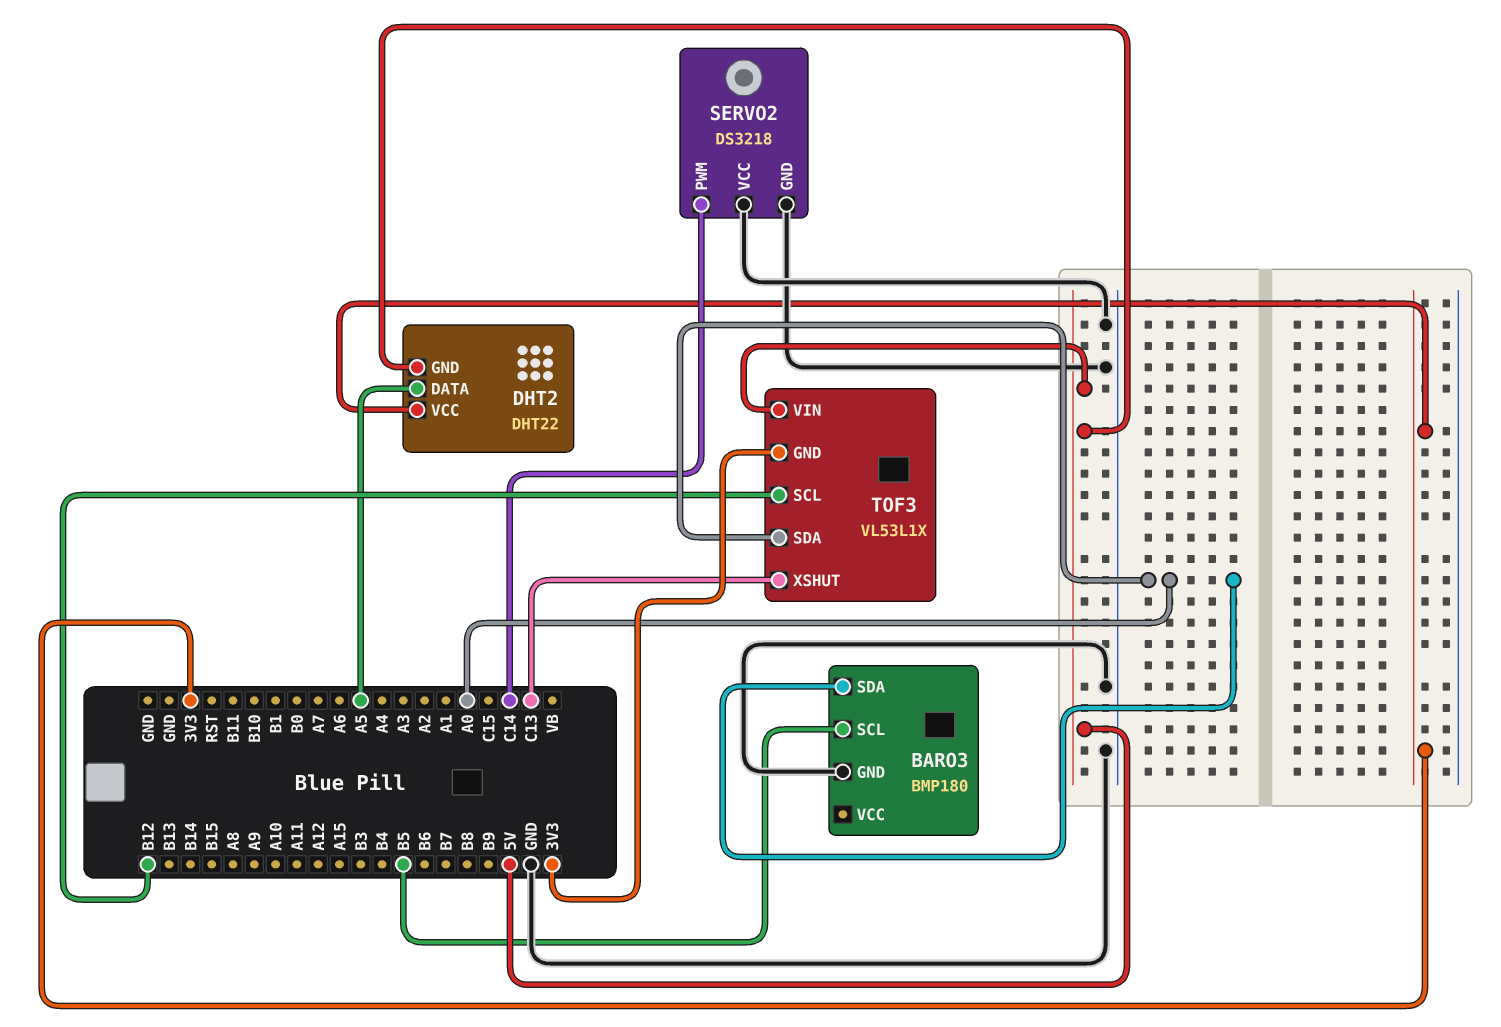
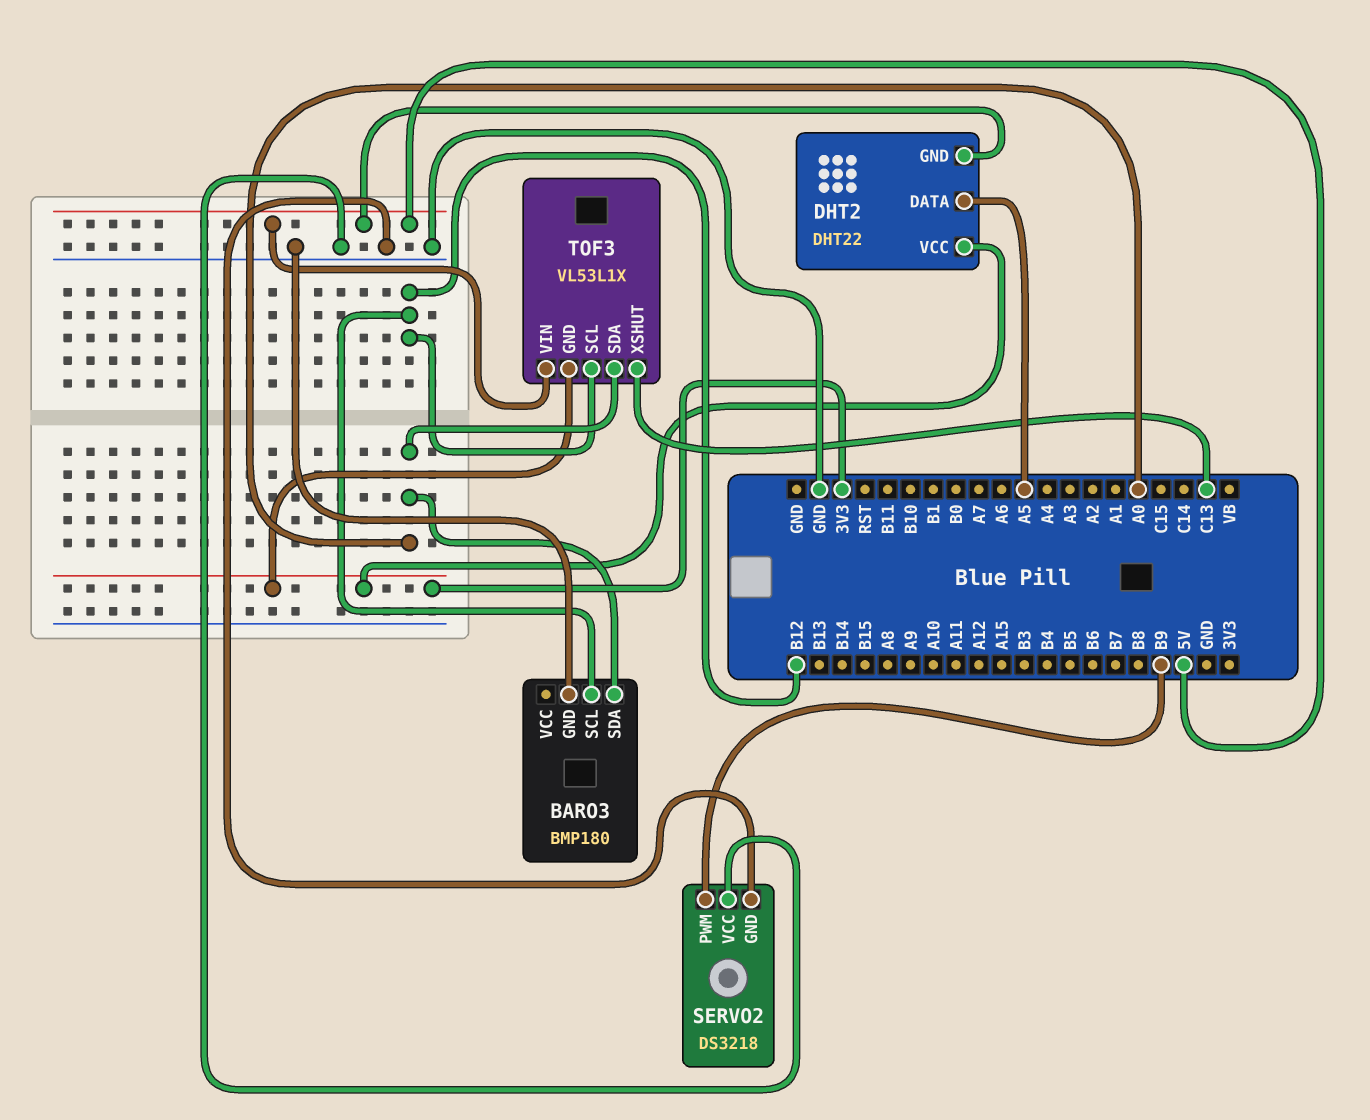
BARO3 pin SCL: B5 -> B12
SERVO2 pin PWM: C14 -> B9

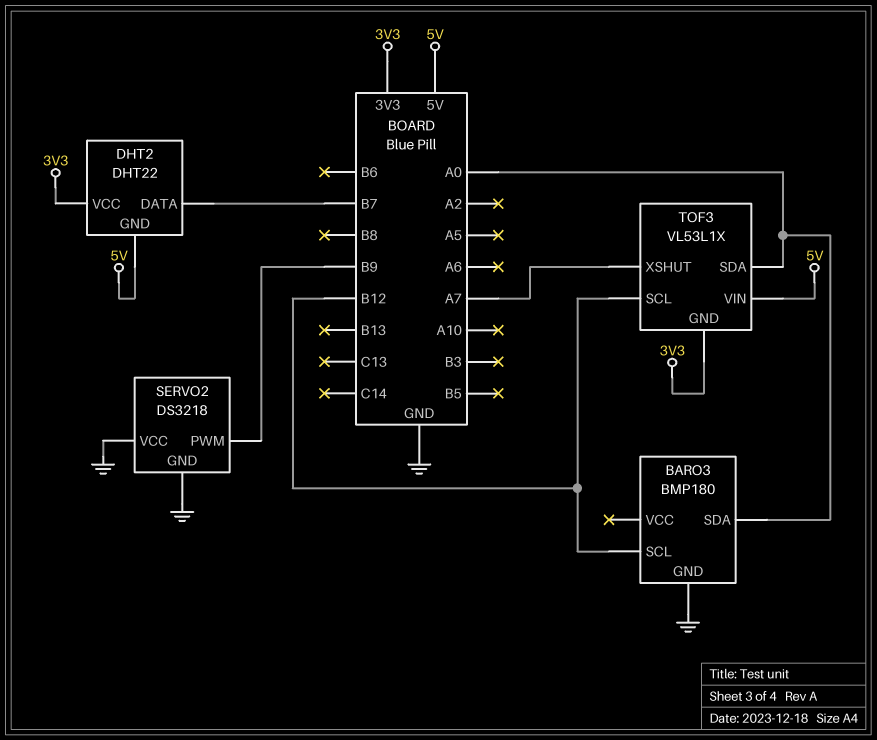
DHT2 pin DATA: A5 -> B7
TOF3 pin XSHUT: C13 -> A7

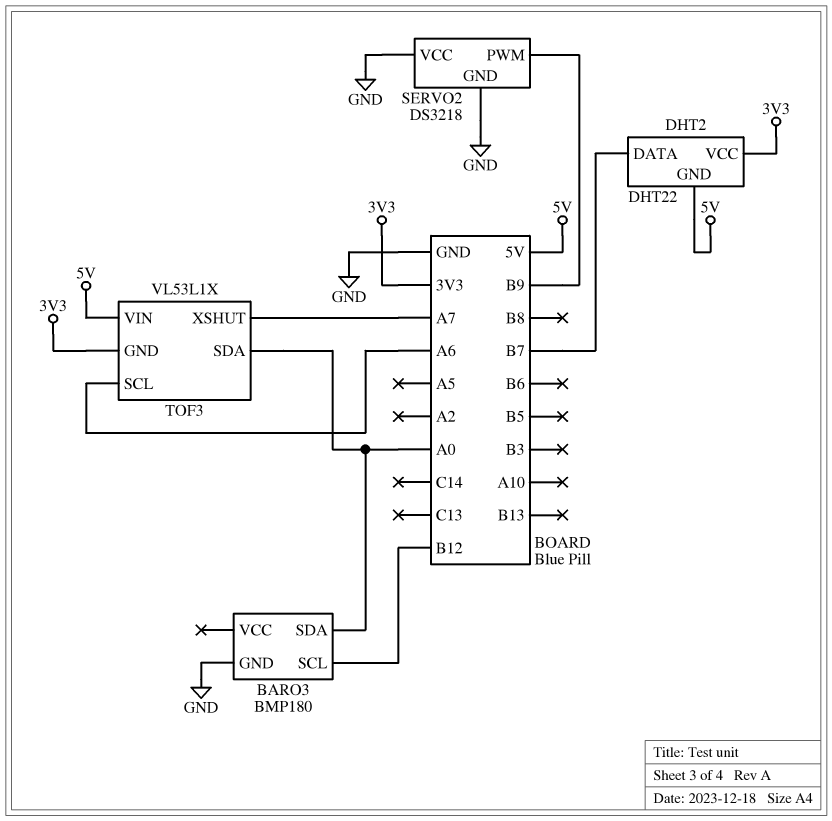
TOF3 pin SCL: B12 -> A6

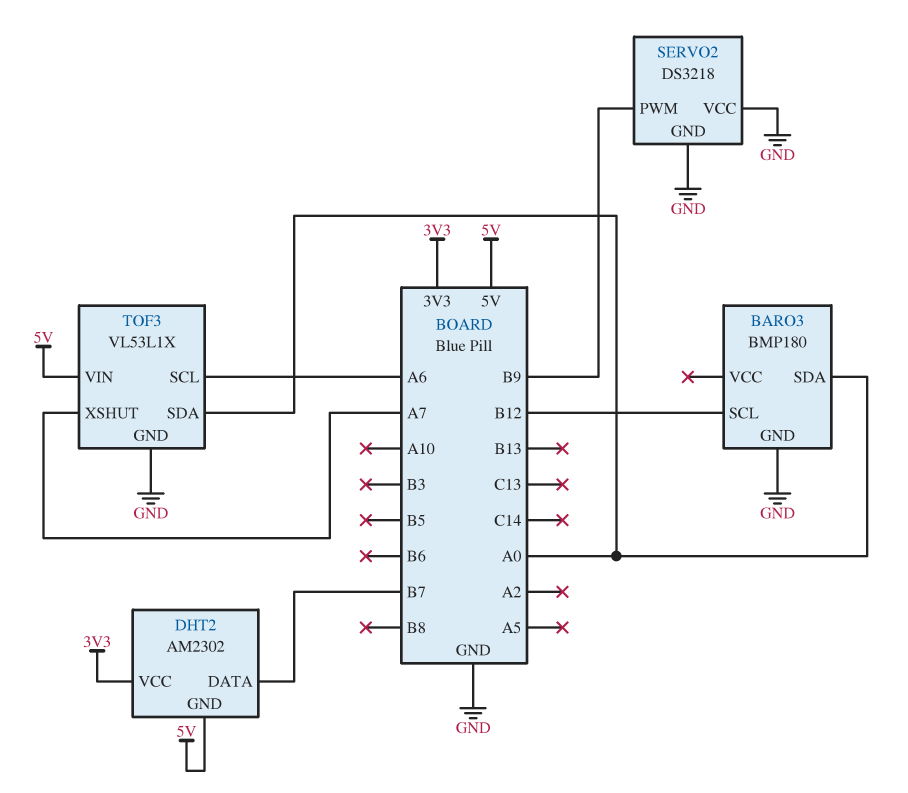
DHT2: DHT22 -> AM2302
TOF3 pin GND: 3V3 -> GND

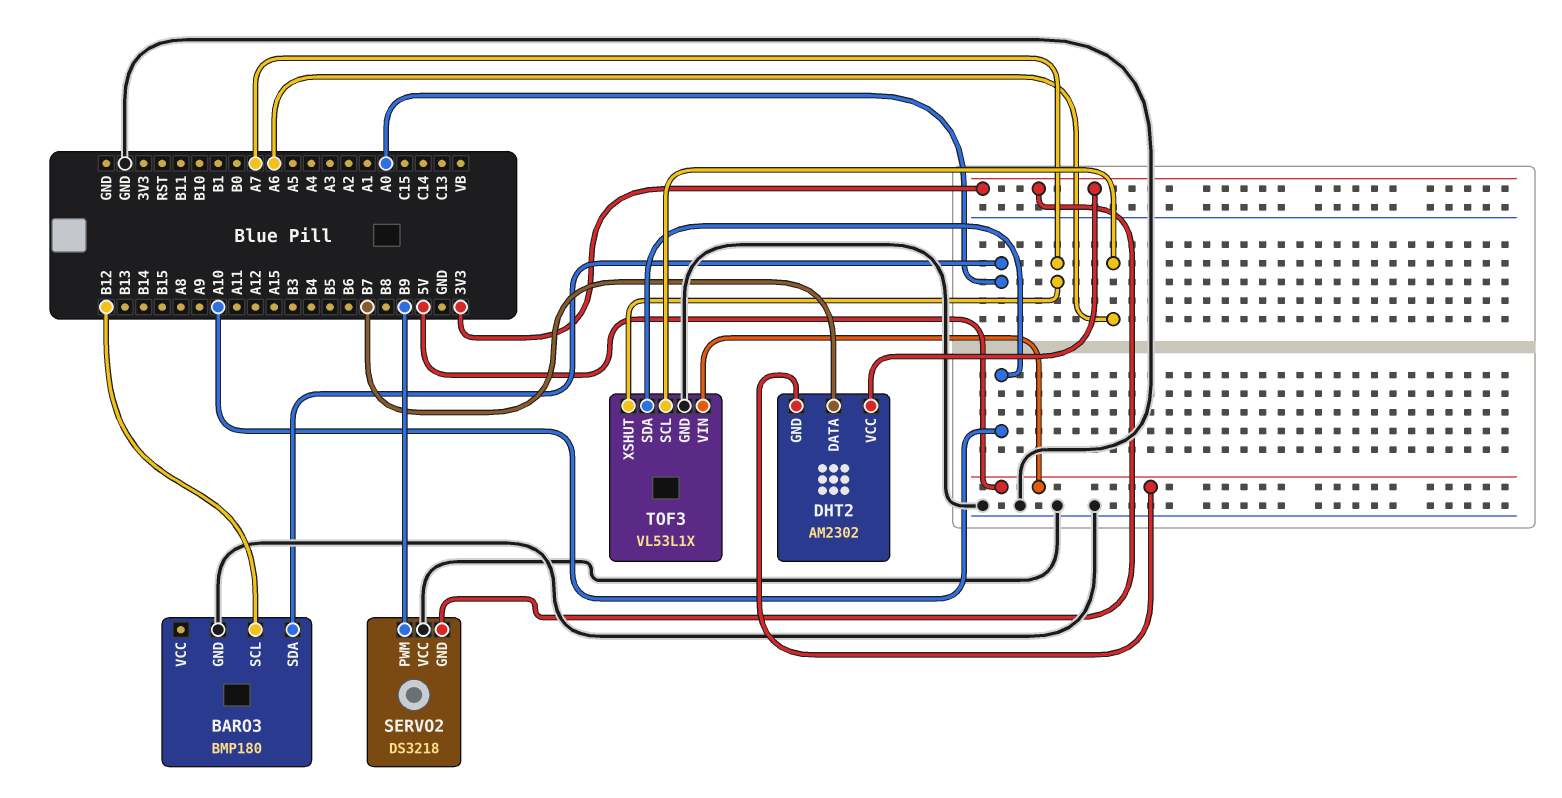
SERVO2 pin GND: GND -> 3V3
TOF3 pin SDA: A0 -> A10

